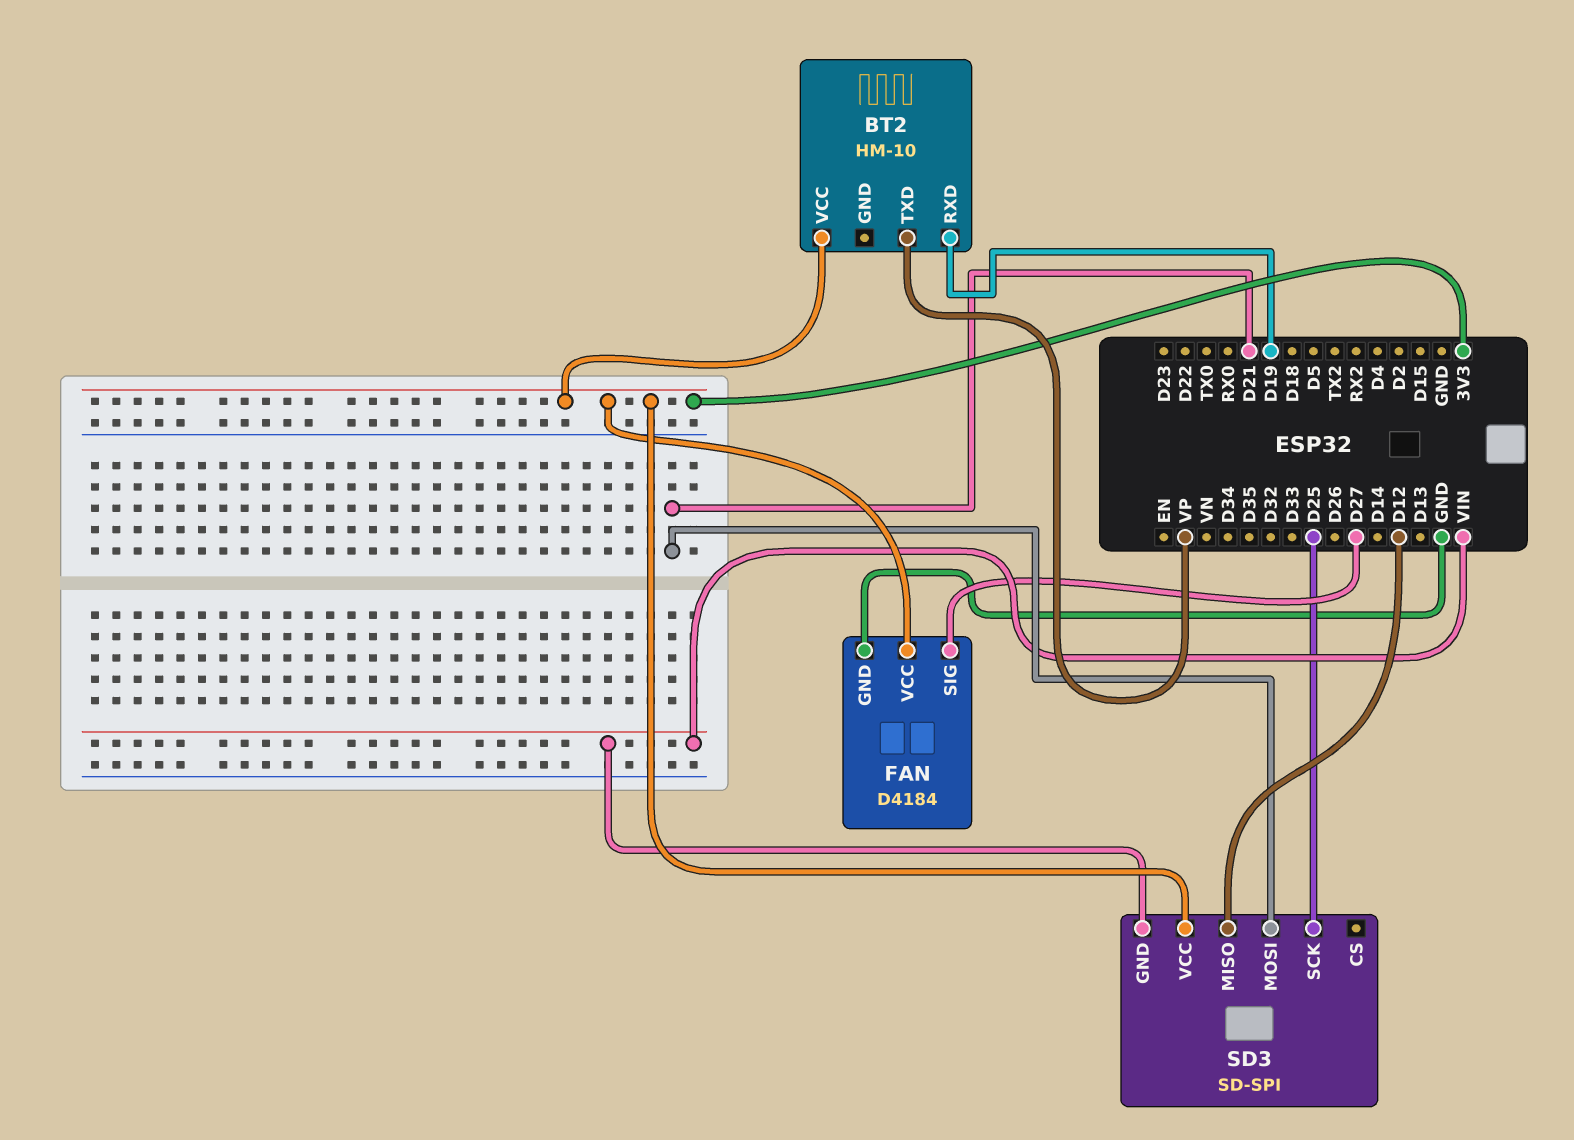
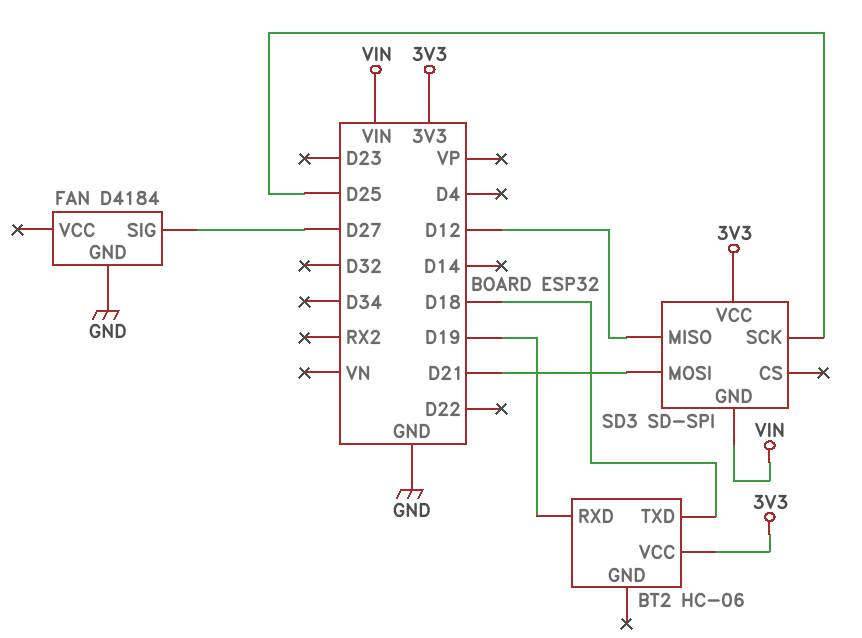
BT2: HM-10 -> HC-06
BT2 pin TXD: VP -> D18
FAN pin VCC: 3V3 -> none

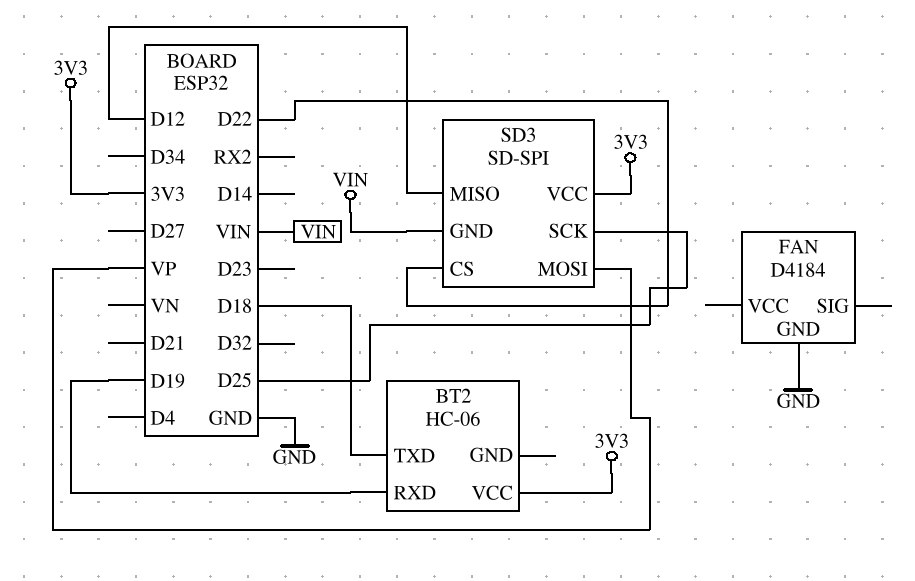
FAN pin SIG: D27 -> none
SD3 pin CS: none -> D22
SD3 pin MOSI: D21 -> VP

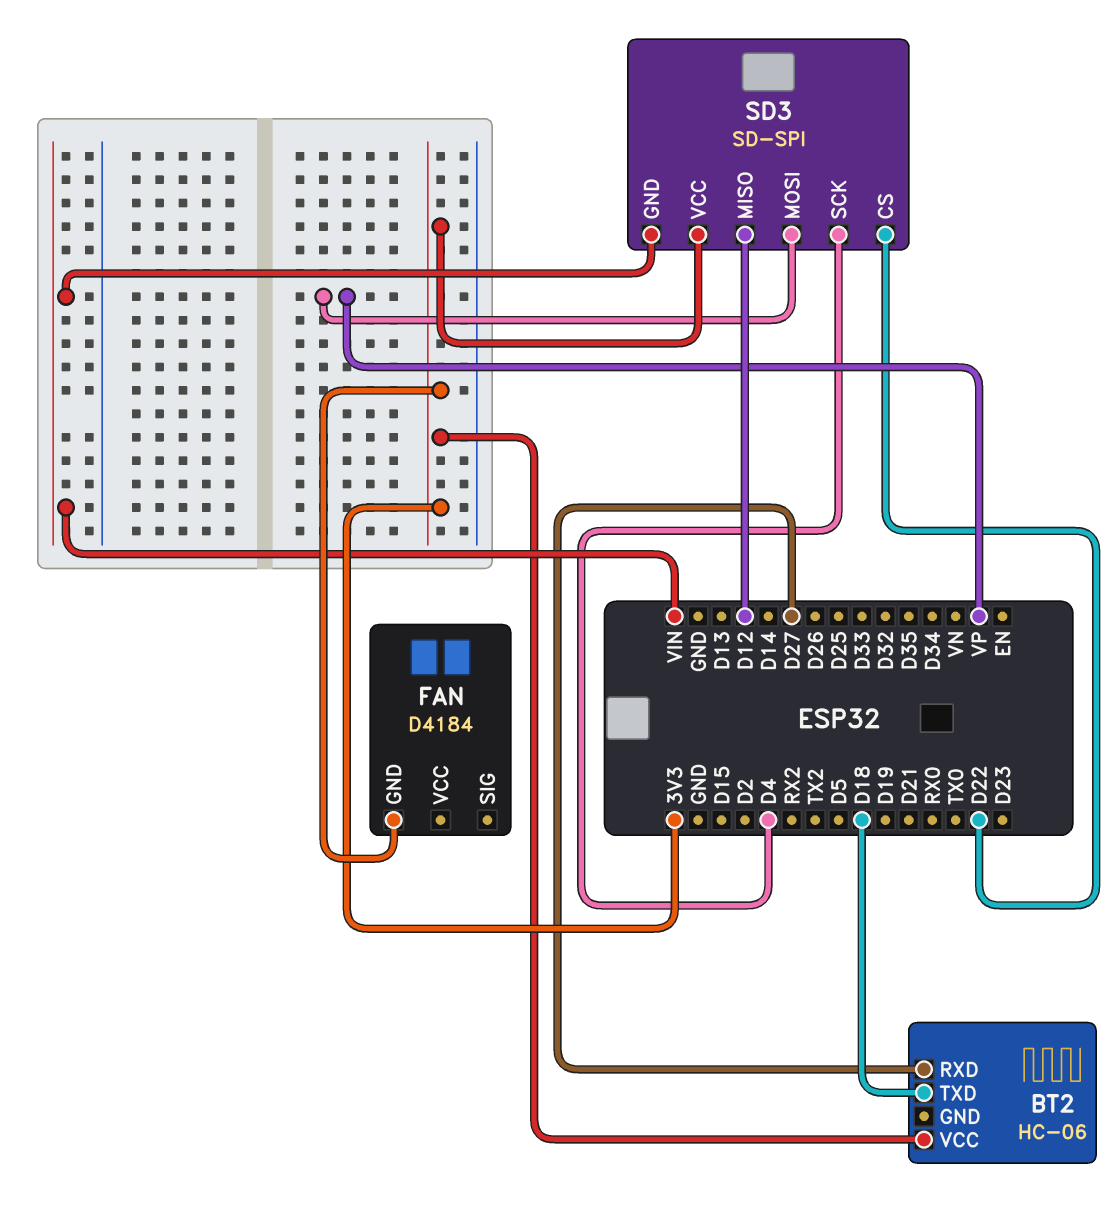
BT2 pin RXD: D19 -> D27
FAN pin GND: GND -> 3V3
SD3 pin SCK: D25 -> D4

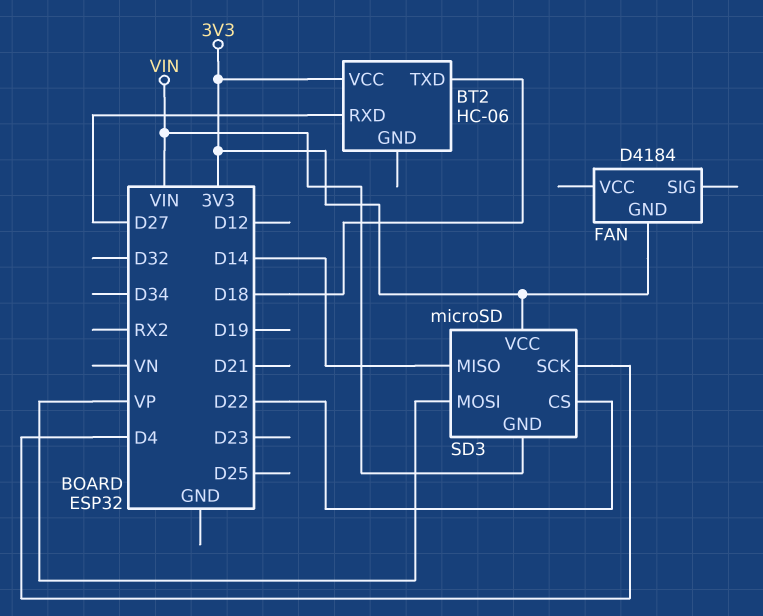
SD3: SD-SPI -> microSD
SD3 pin MISO: D12 -> D14

